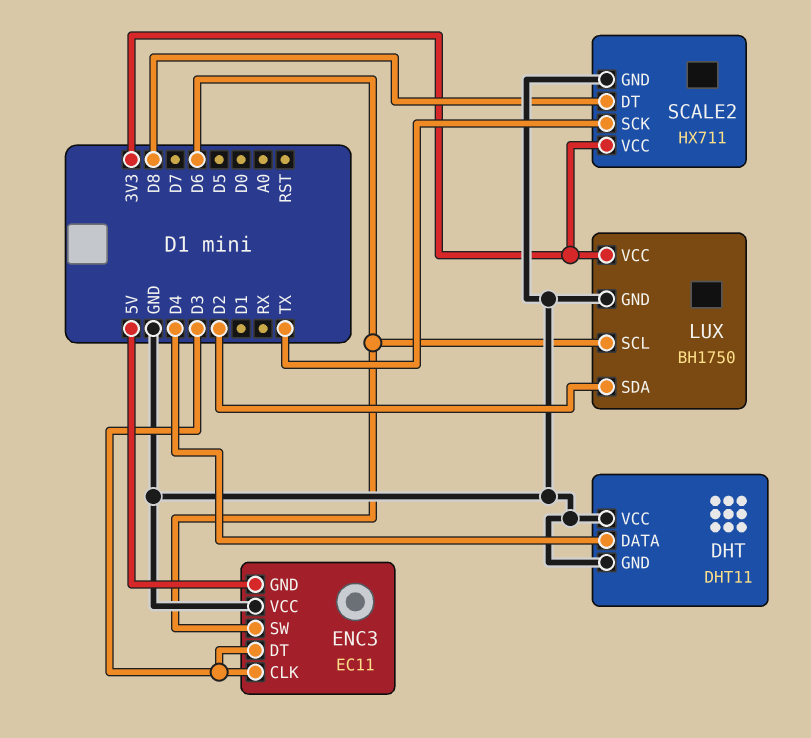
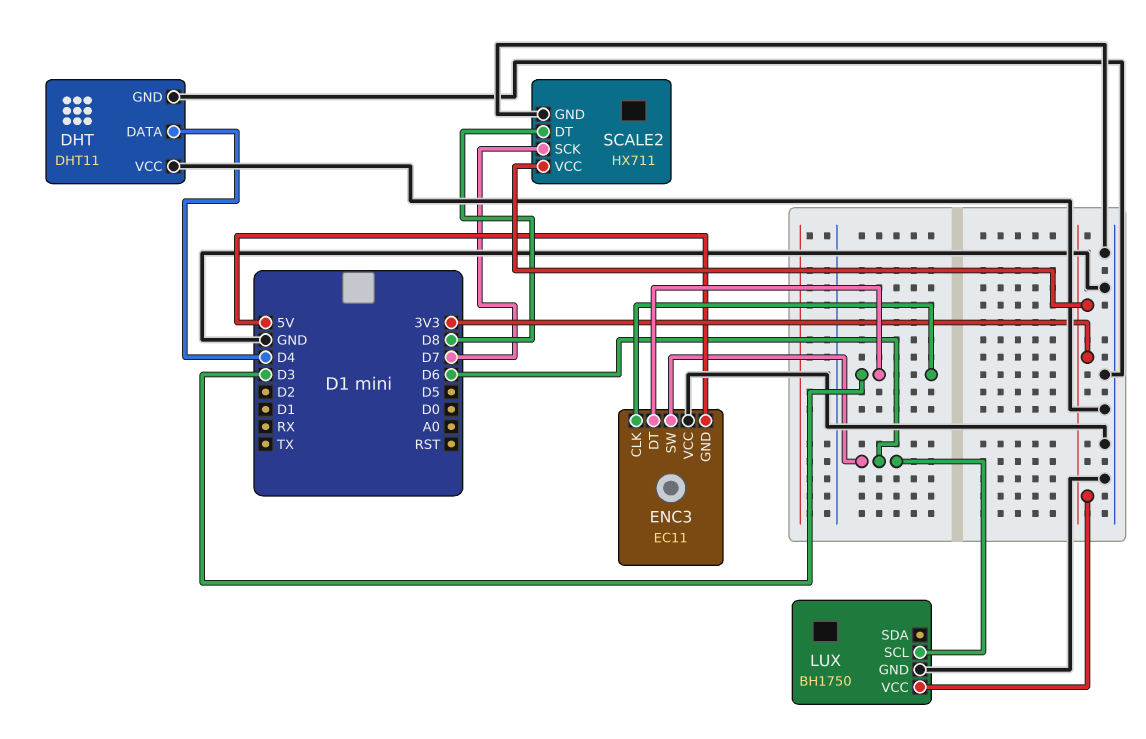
LUX pin SDA: D2 -> none
SCALE2 pin SCK: TX -> D7

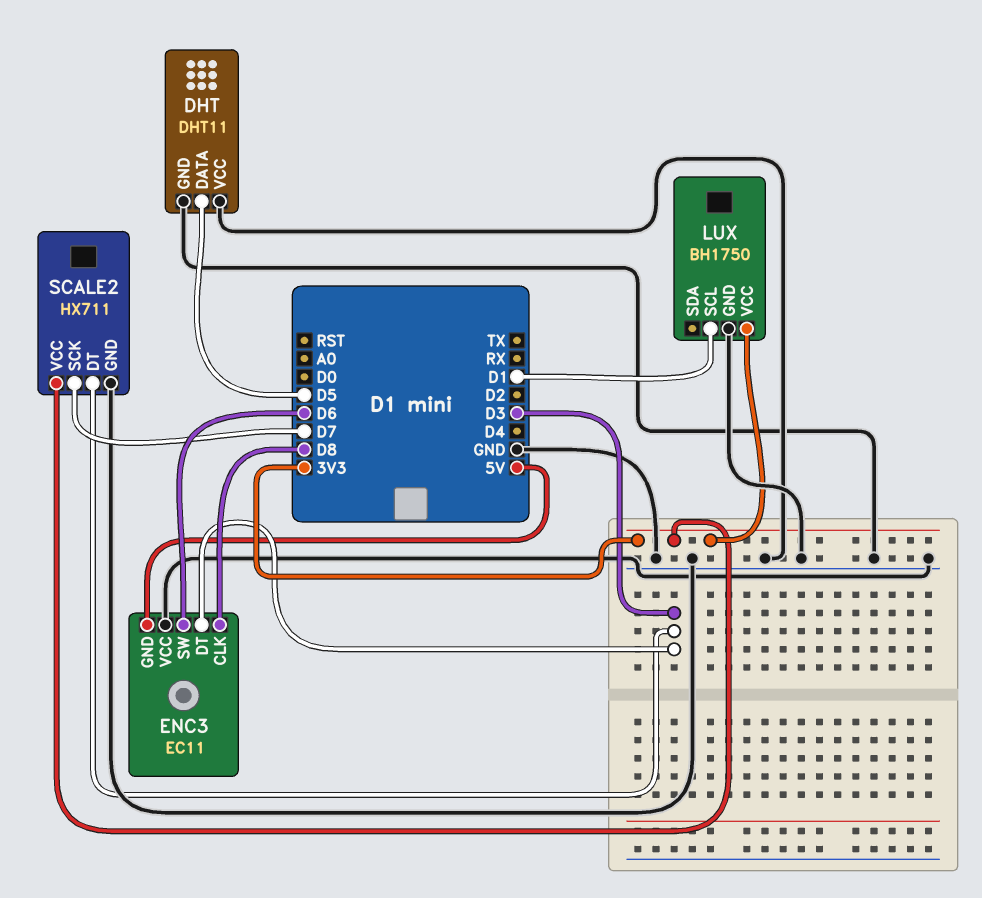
DHT pin DATA: D4 -> D5
ENC3 pin CLK: D3 -> D8
LUX pin SCL: D6 -> D1
SCALE2 pin DT: D8 -> D3

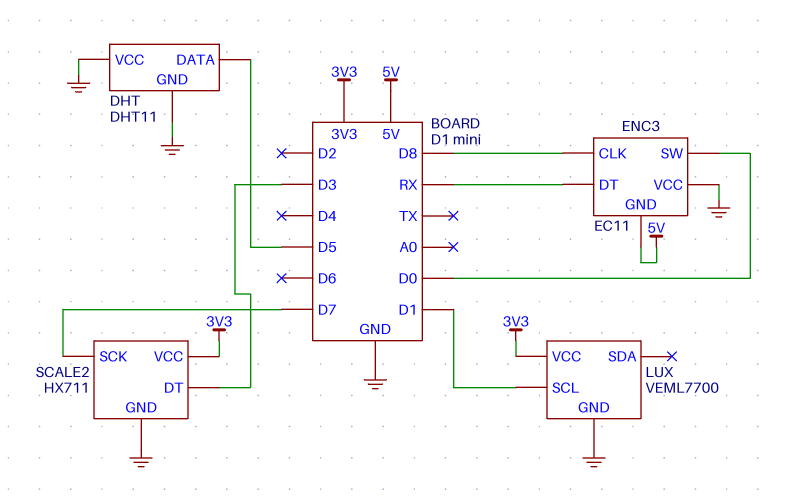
ENC3 pin DT: D3 -> RX
ENC3 pin SW: D6 -> D0
LUX: BH1750 -> VEML7700

